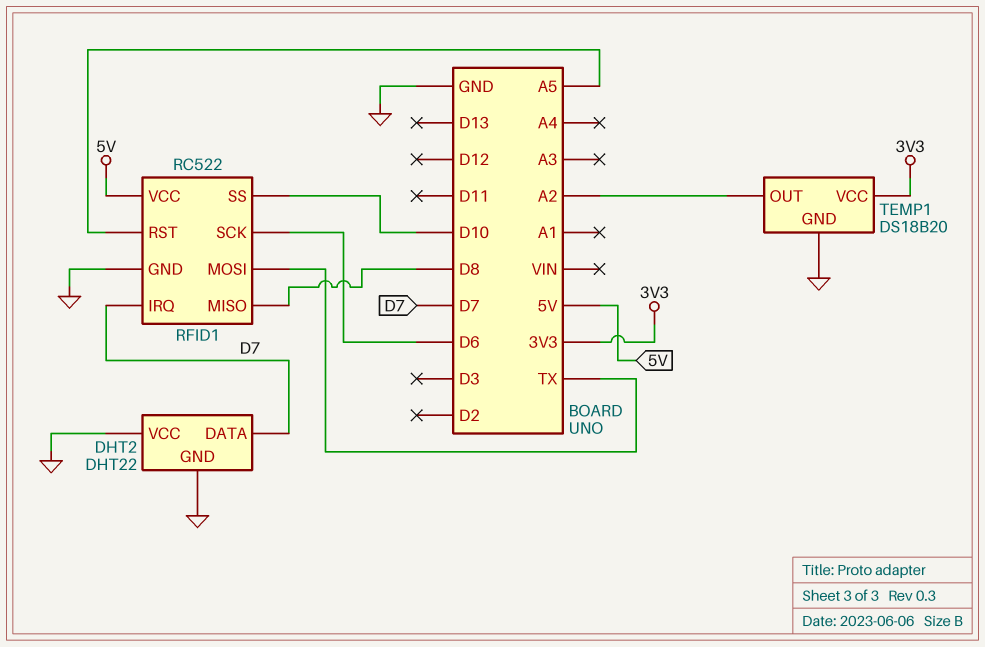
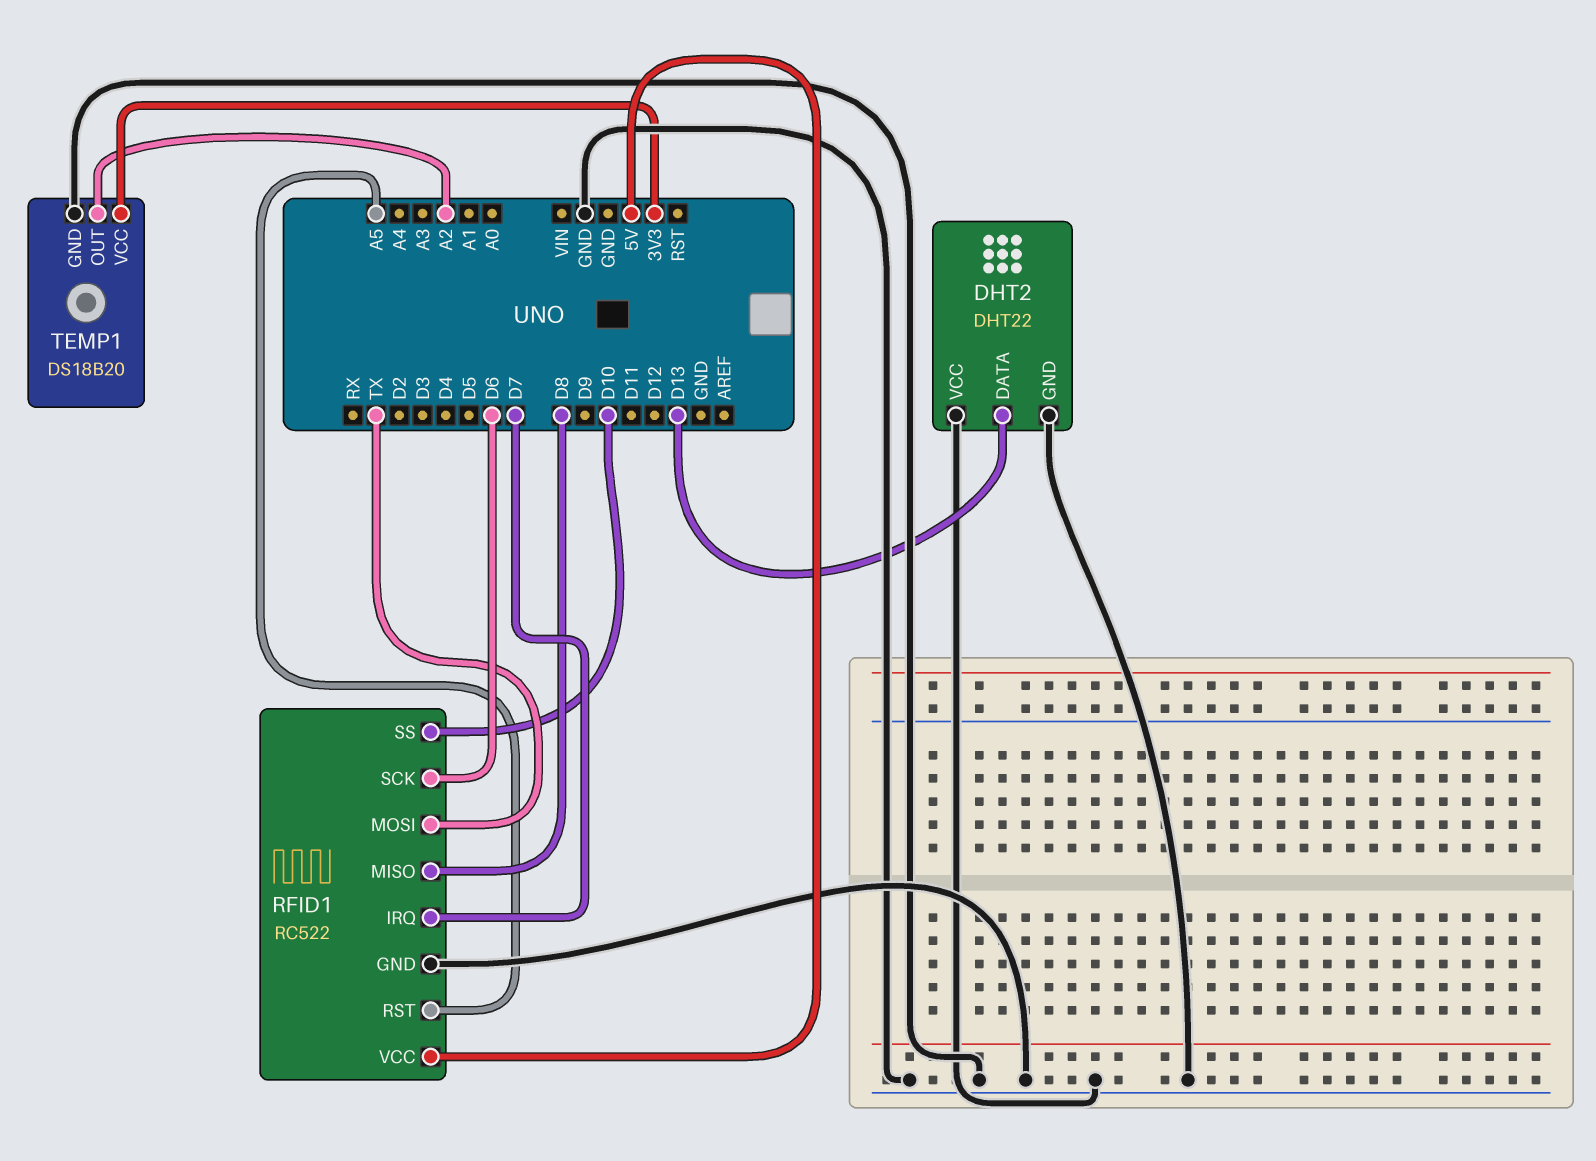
DHT2 pin DATA: D7 -> D13

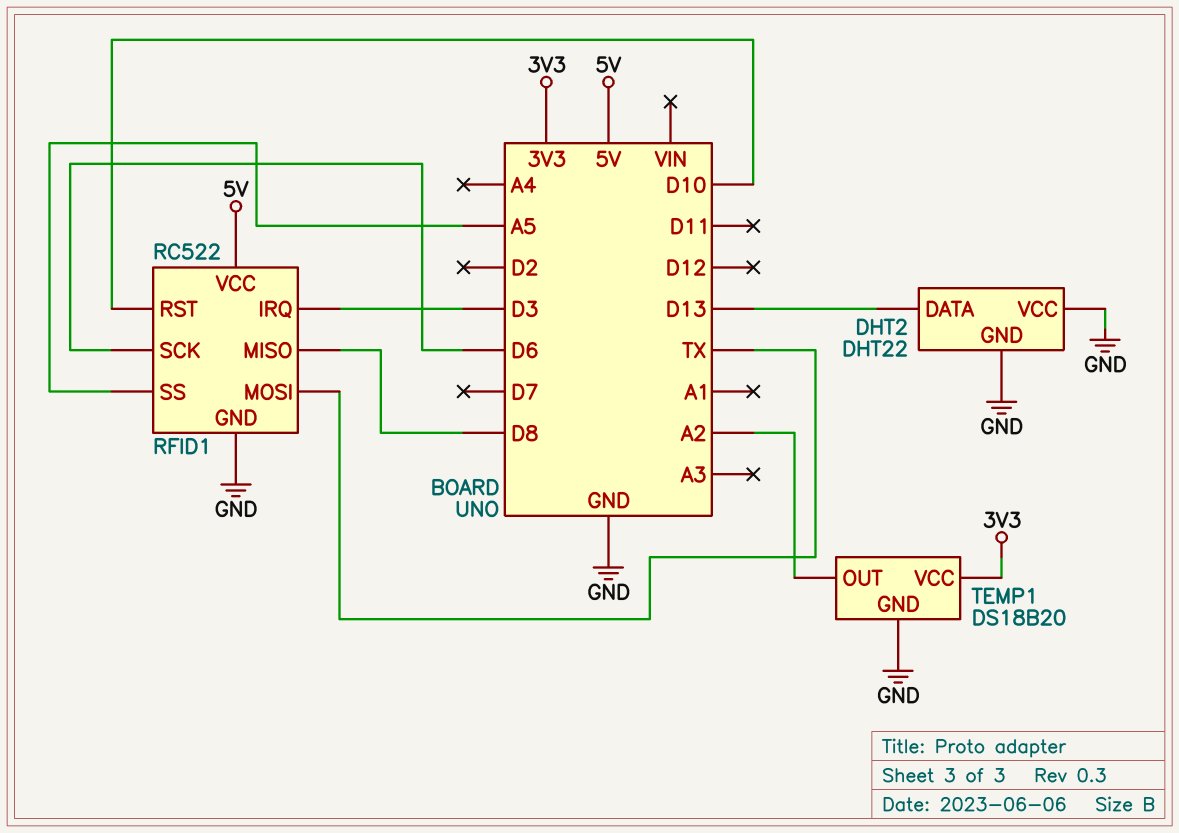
RFID1 pin IRQ: D7 -> D3
RFID1 pin RST: A5 -> D10
RFID1 pin SS: D10 -> A5

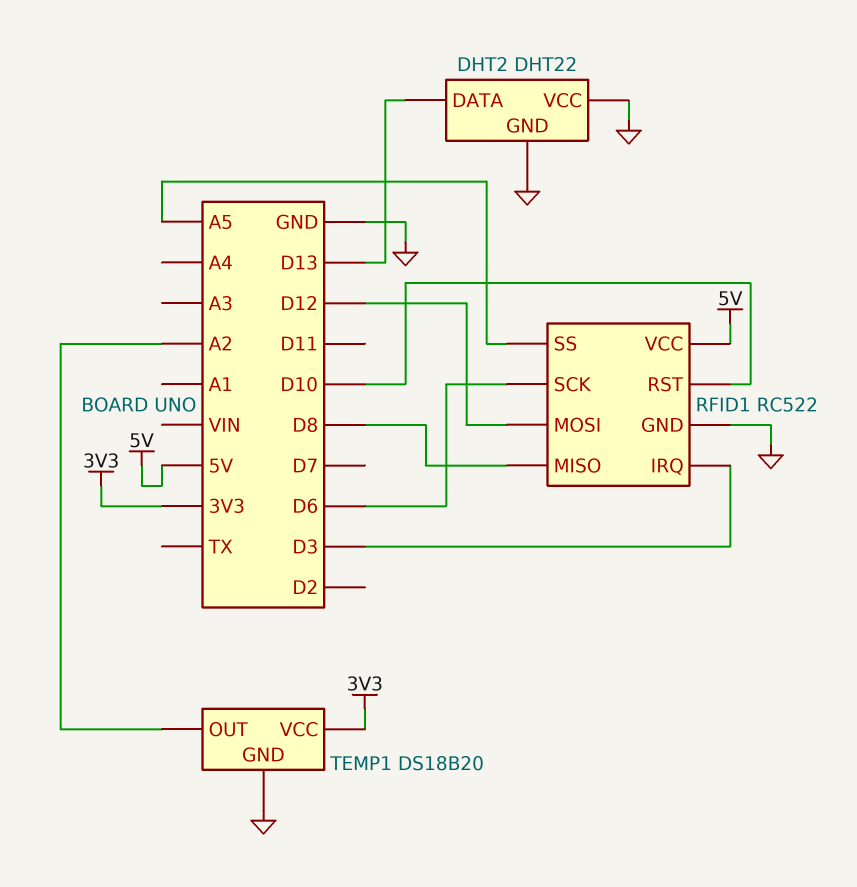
RFID1 pin MOSI: TX -> D12

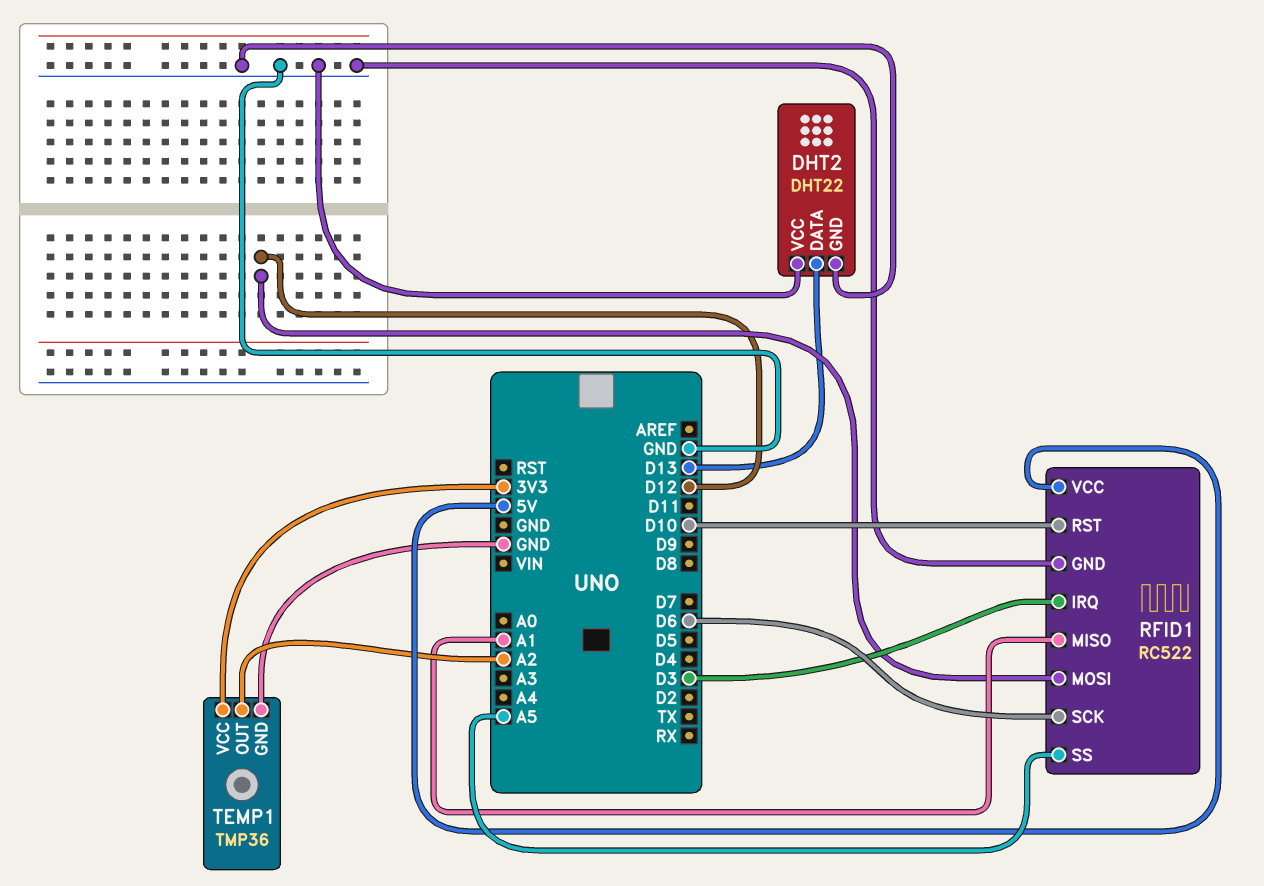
RFID1 pin MISO: D8 -> A1
TEMP1: DS18B20 -> TMP36

